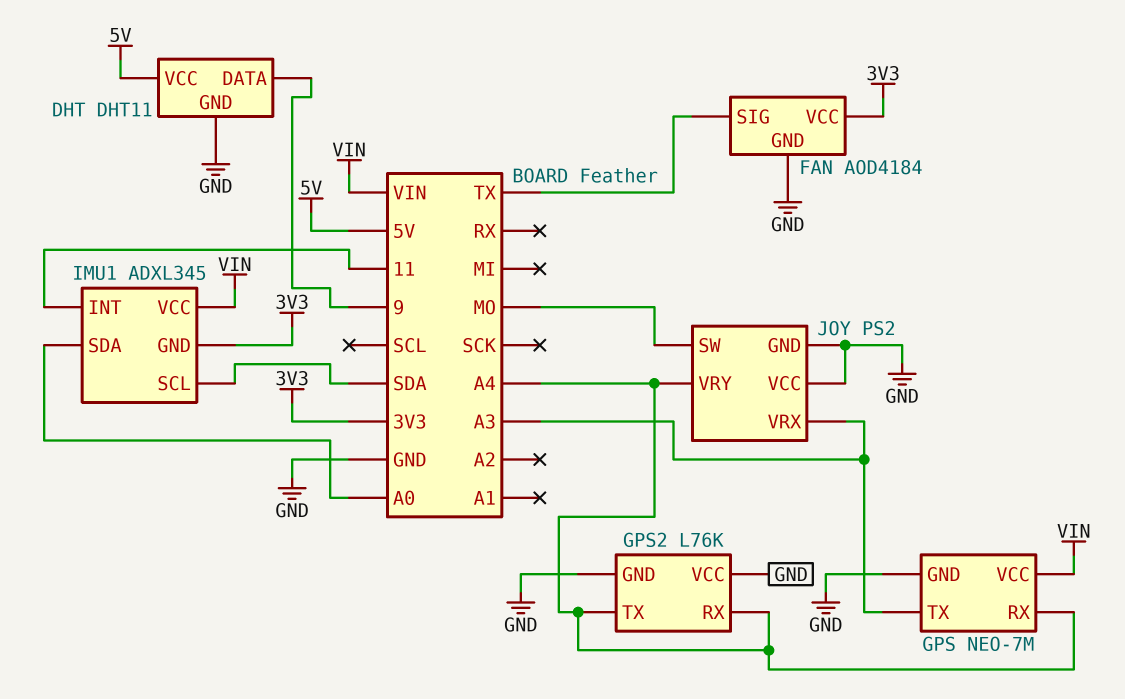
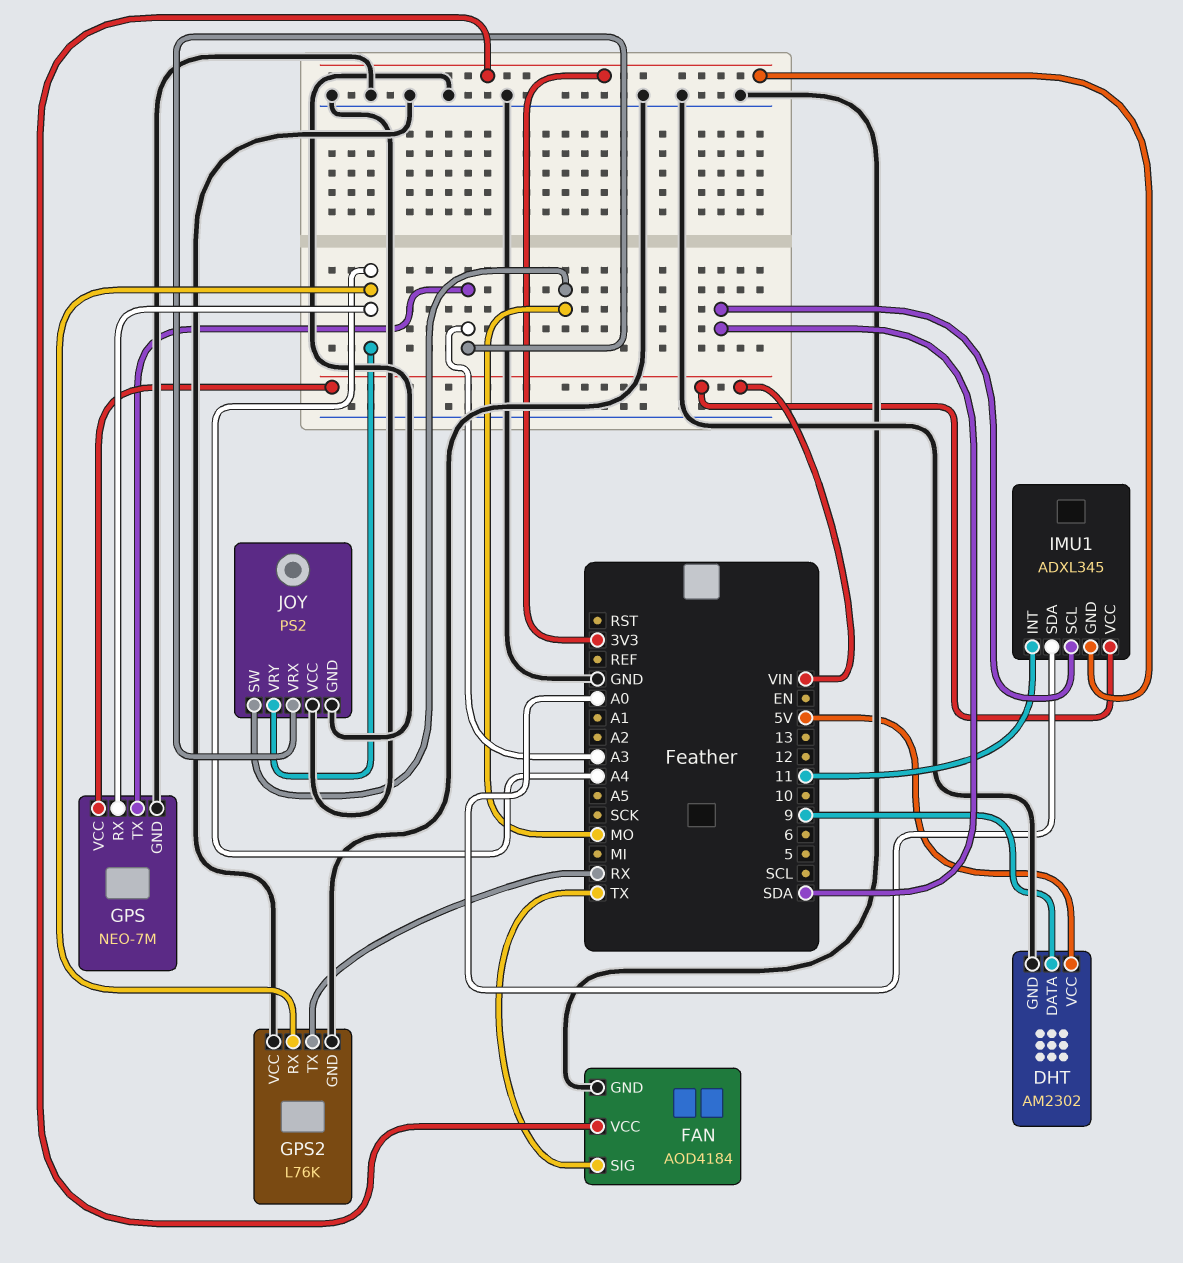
DHT: DHT11 -> AM2302
GPS2 pin TX: A4 -> RX

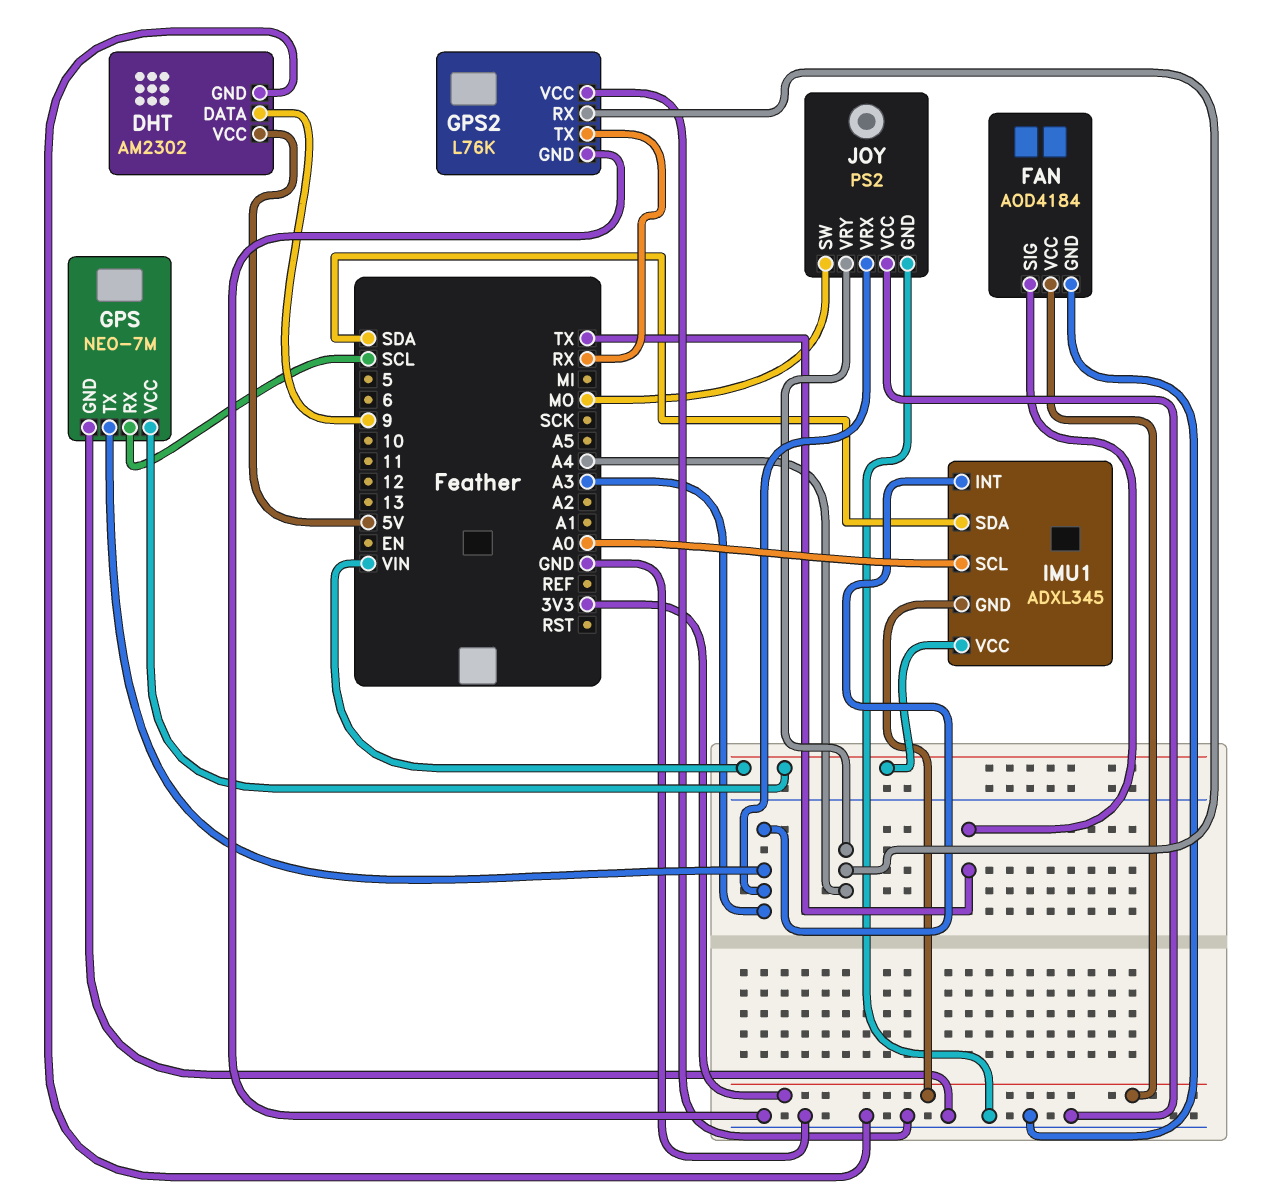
GPS pin RX: A4 -> SCL
IMU1 pin INT: 11 -> A3
IMU1 pin SCL: SDA -> A0
IMU1 pin SDA: A0 -> SDA

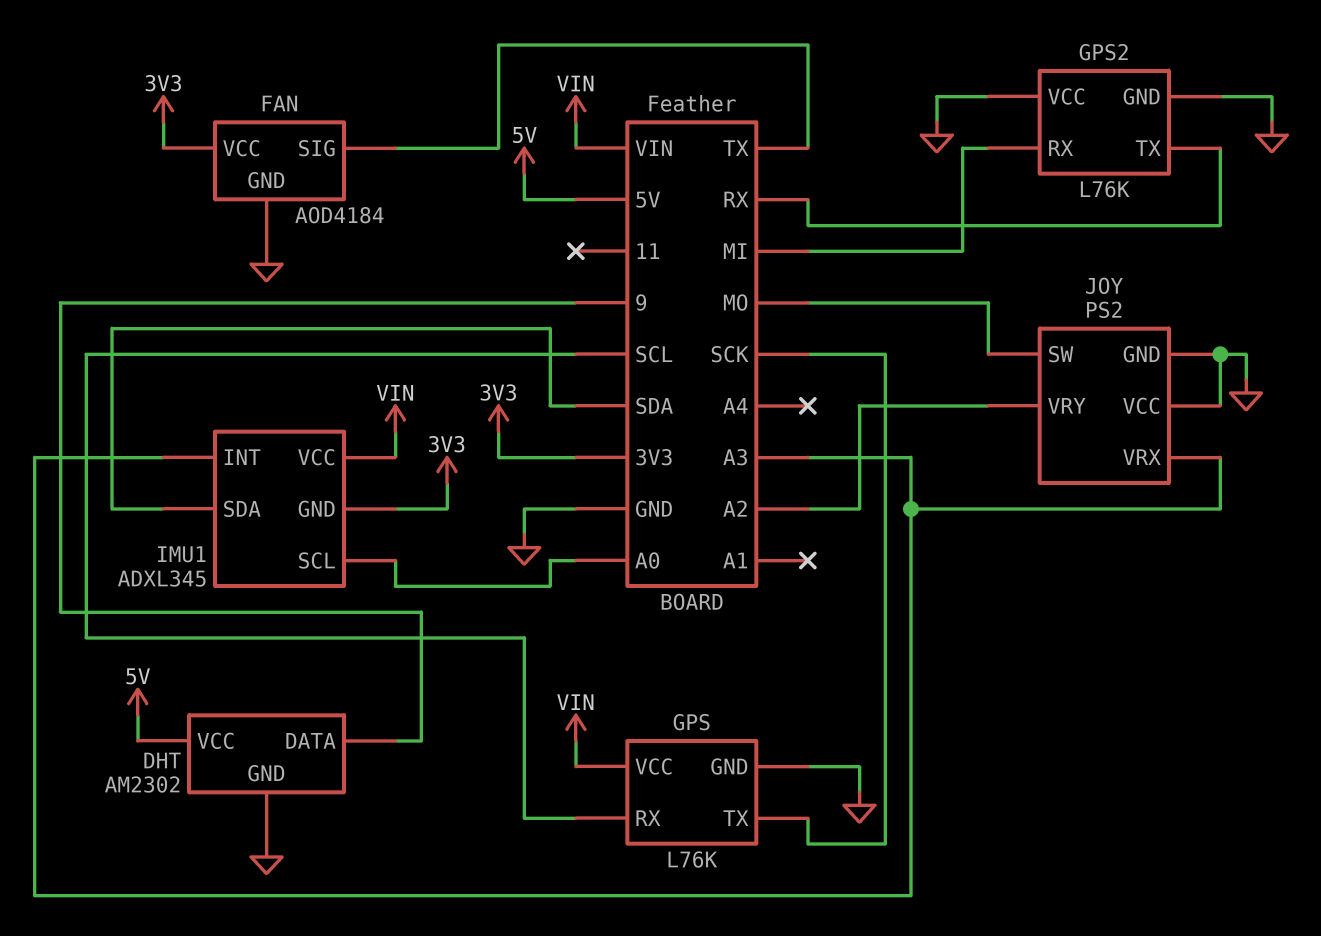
GPS: NEO-7M -> L76K
GPS pin TX: A3 -> SCK
GPS2 pin RX: A4 -> MI
JOY pin VRY: A4 -> A2

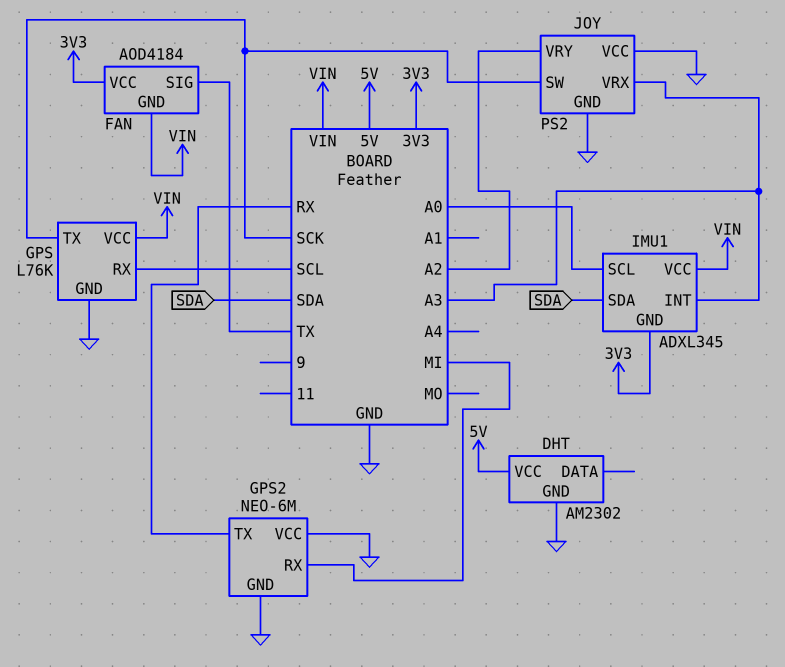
DHT pin DATA: 9 -> none
FAN pin GND: GND -> VIN
GPS2: L76K -> NEO-6M
JOY pin SW: MO -> SCK

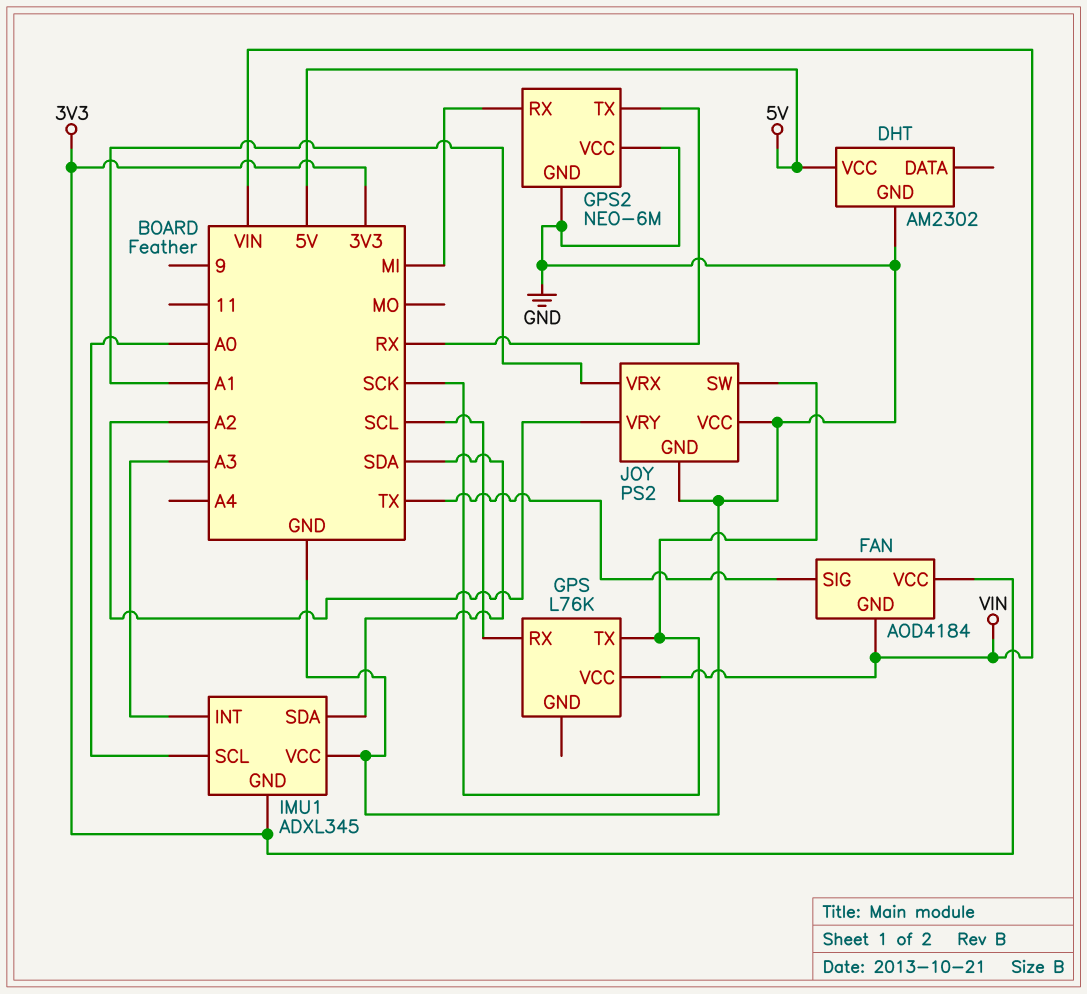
GPS pin GND: GND -> none
IMU1 pin VCC: VIN -> GND
JOY pin VRX: A3 -> A1

